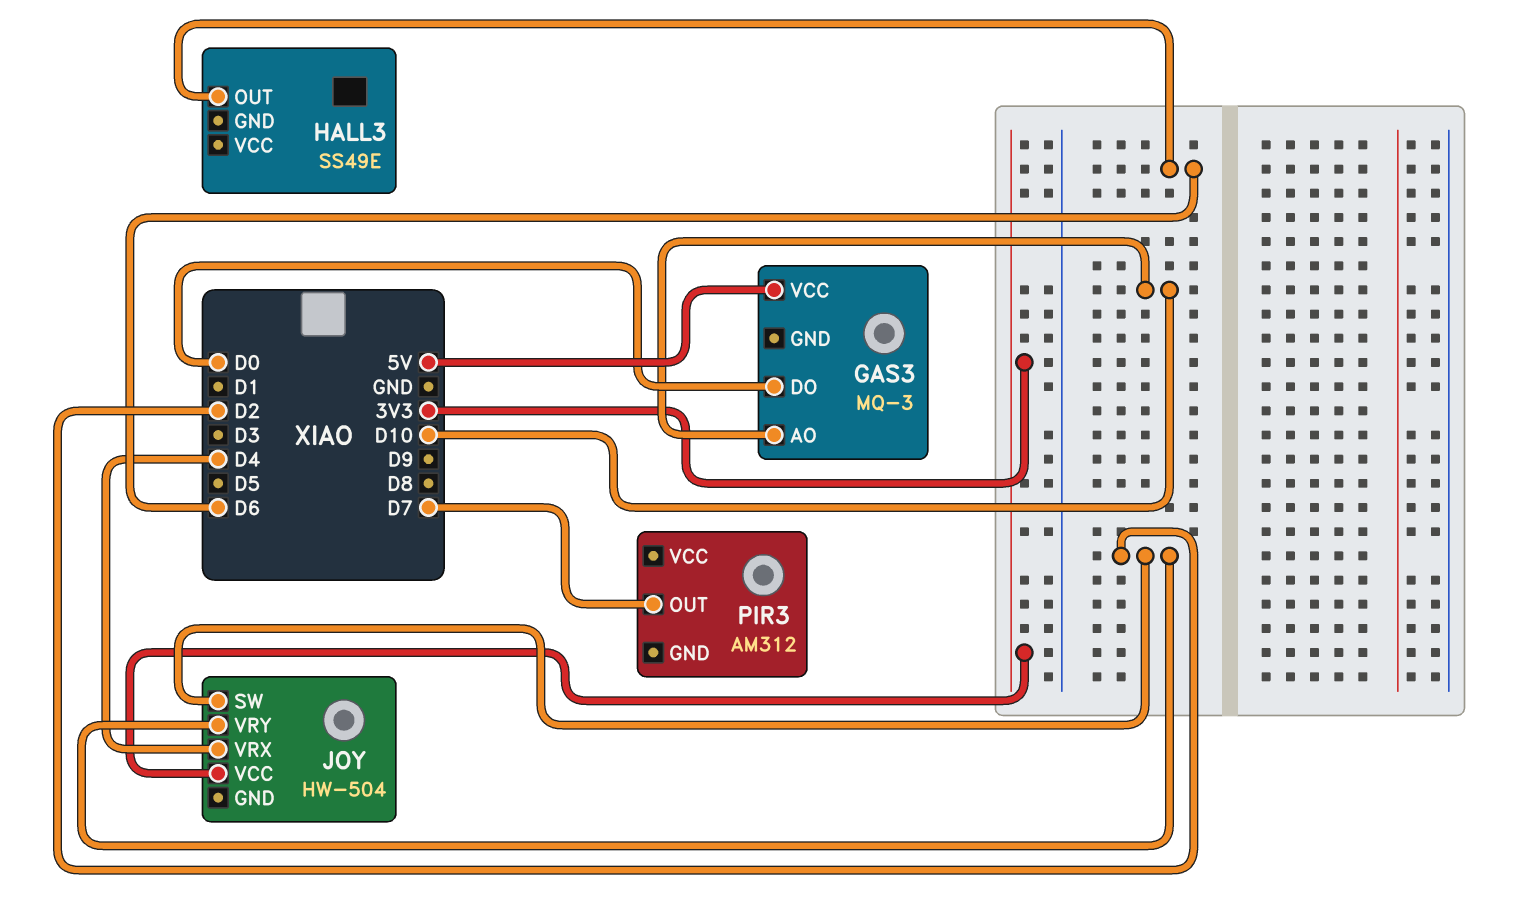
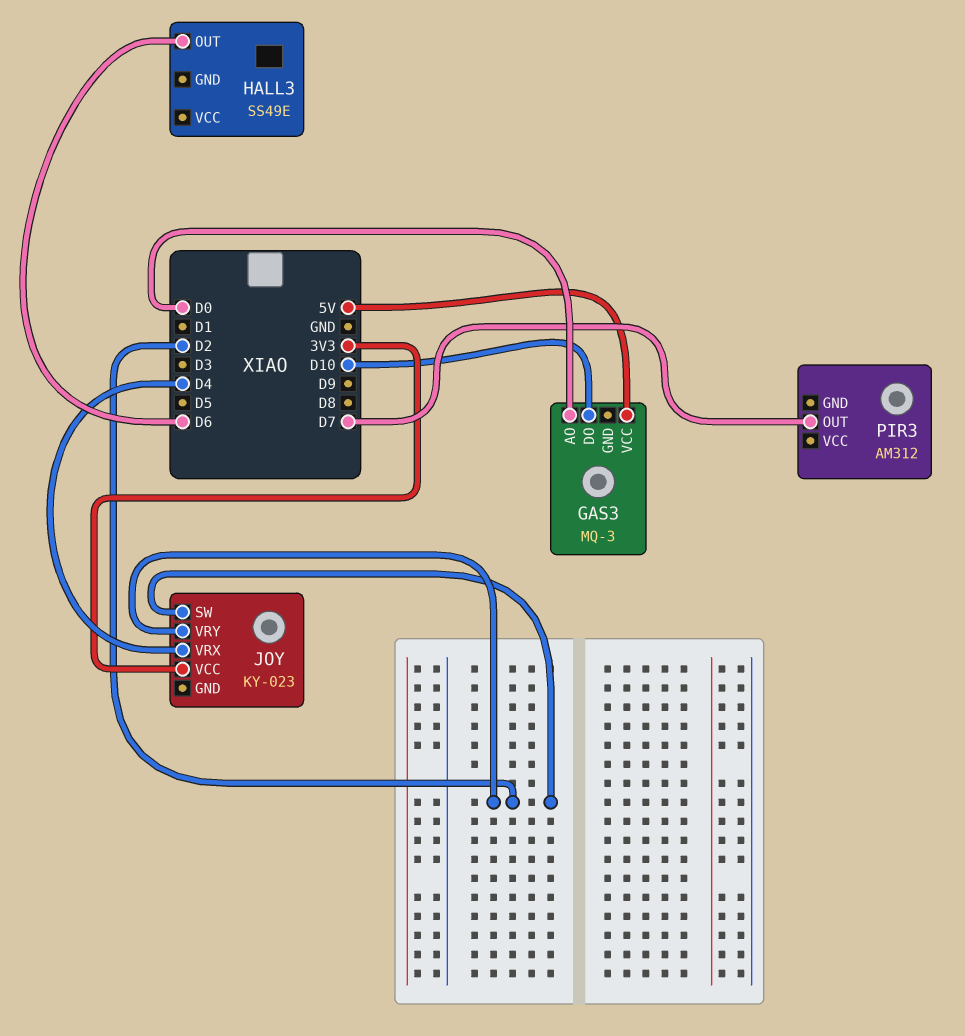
GAS3 pin AO: D10 -> D0
GAS3 pin DO: D0 -> D10
JOY: HW-504 -> KY-023

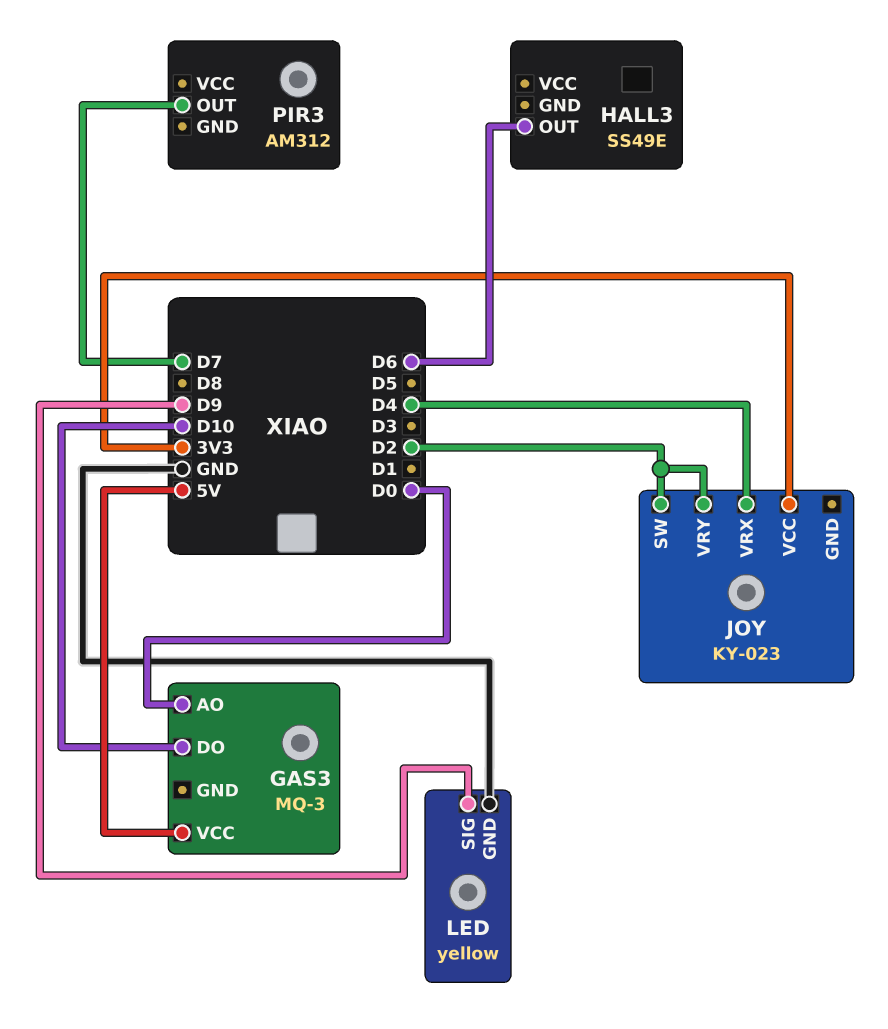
LED: none -> yellow
LED pin GND: none -> GND
LED pin SIG: none -> D9

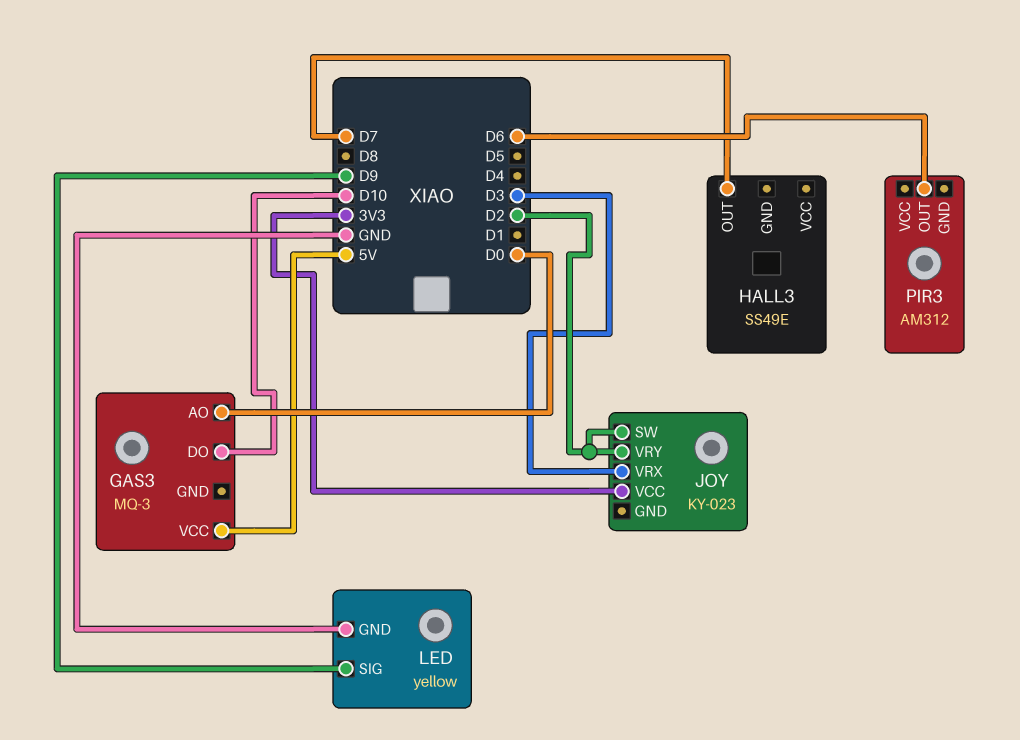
HALL3 pin OUT: D6 -> D7
JOY pin VRX: D4 -> D3
PIR3 pin OUT: D7 -> D6

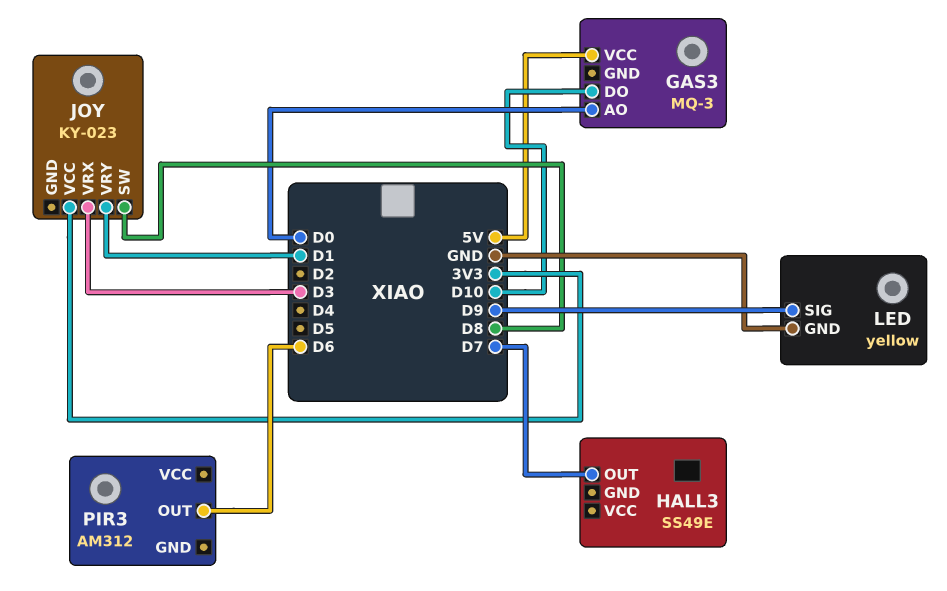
JOY pin SW: D2 -> D8
JOY pin VRY: D2 -> D1

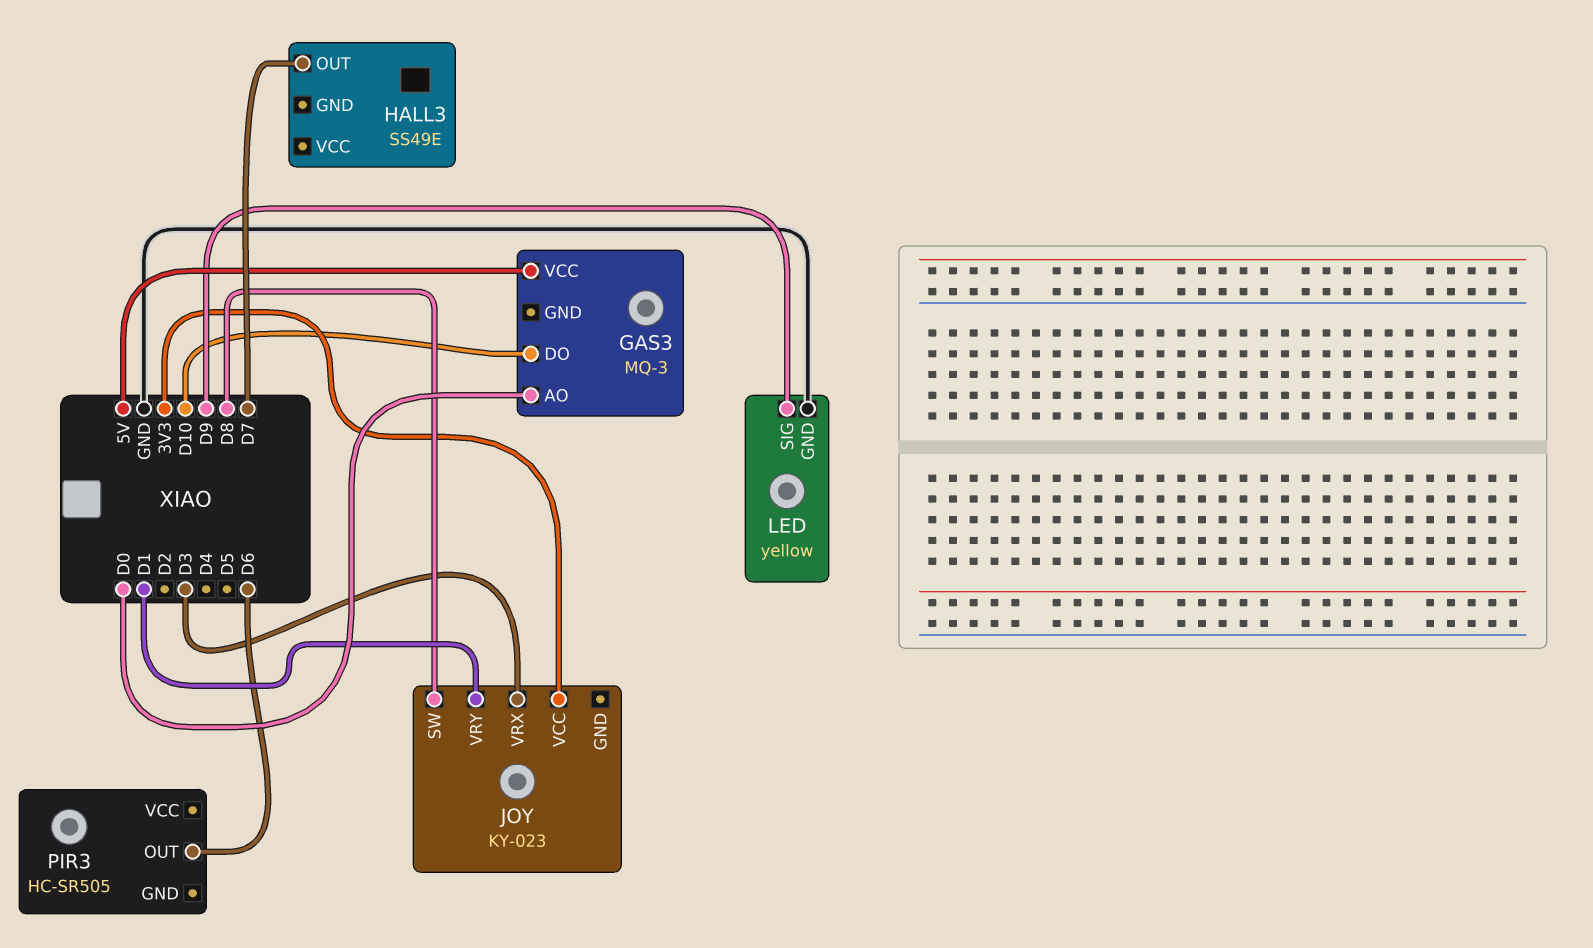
PIR3: AM312 -> HC-SR505

